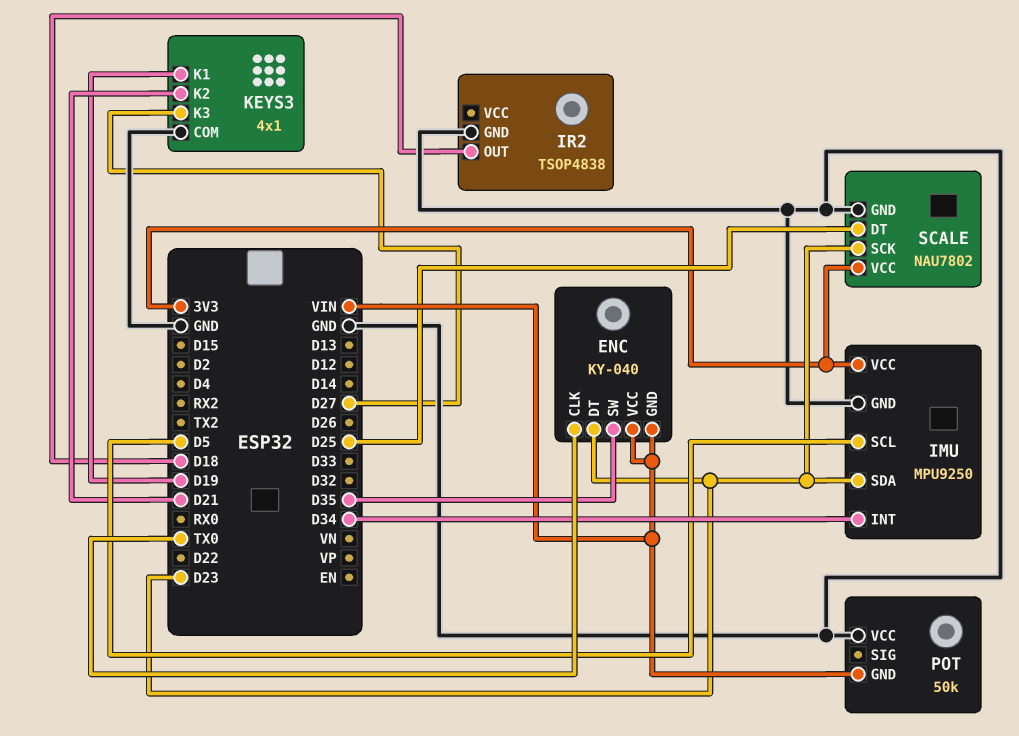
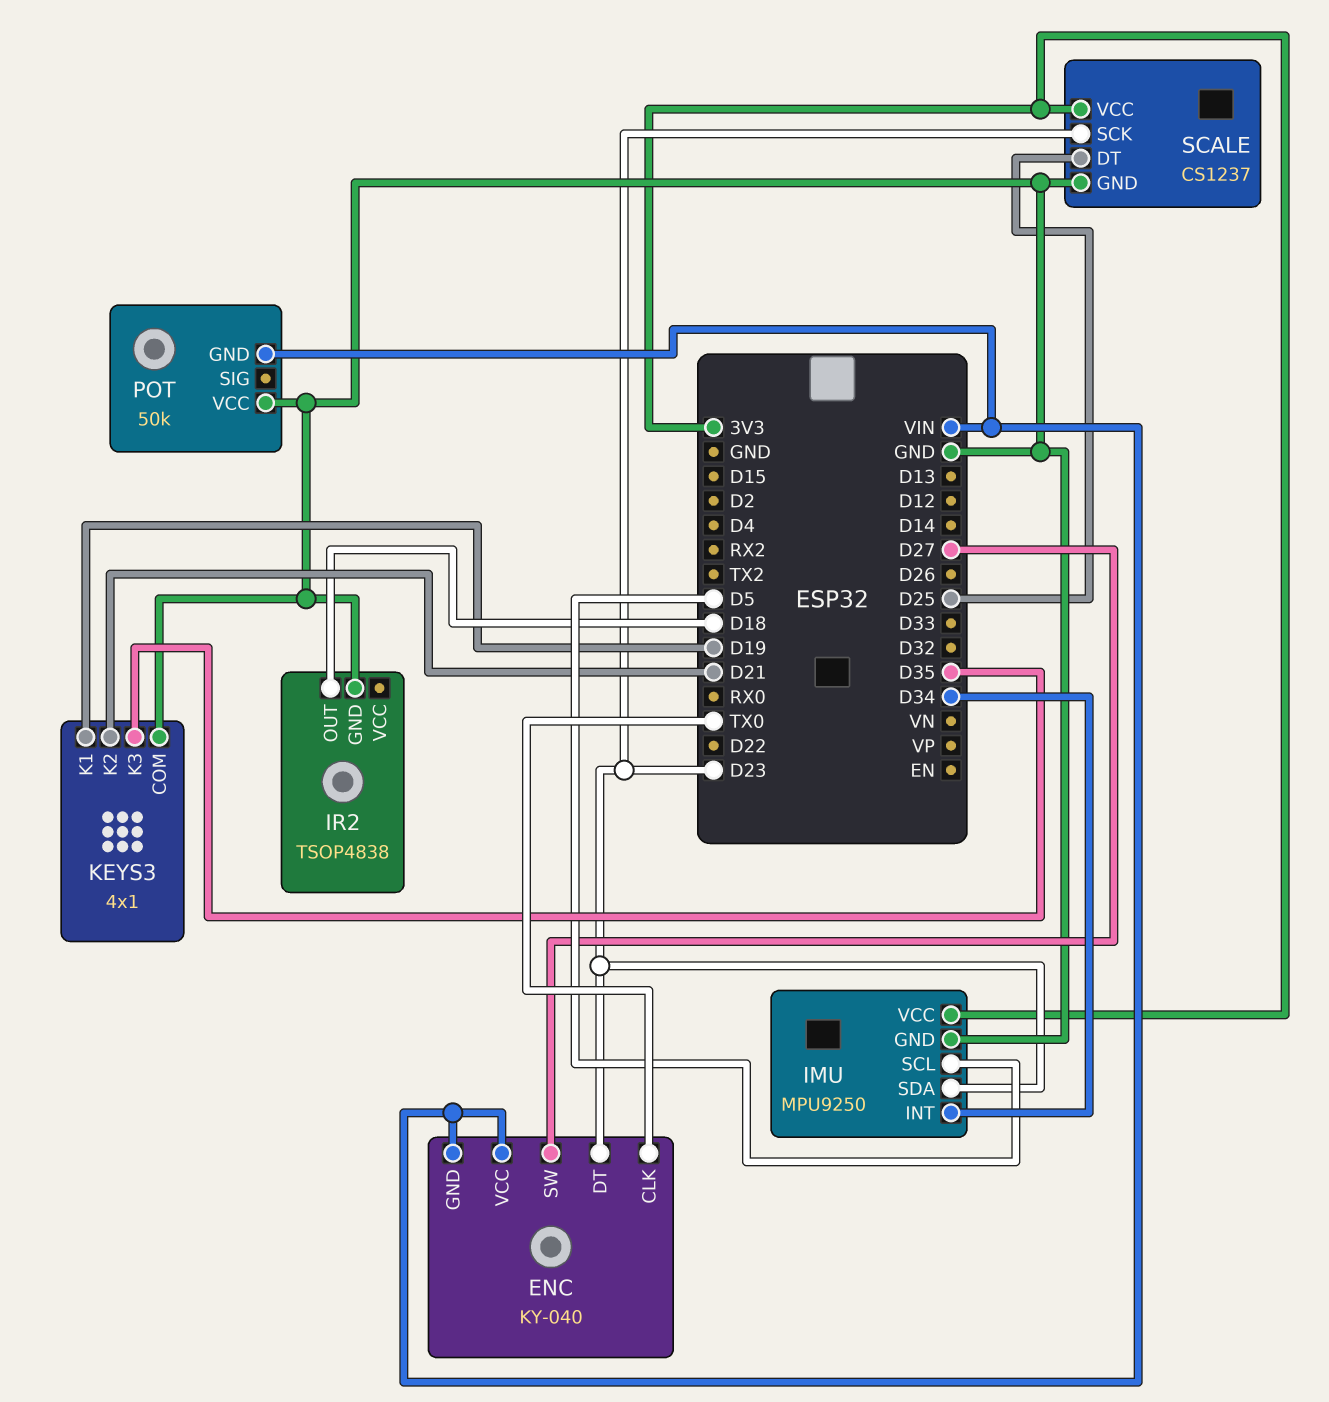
ENC pin SW: D35 -> D27
KEYS3 pin K3: D27 -> D35
SCALE: NAU7802 -> CS1237

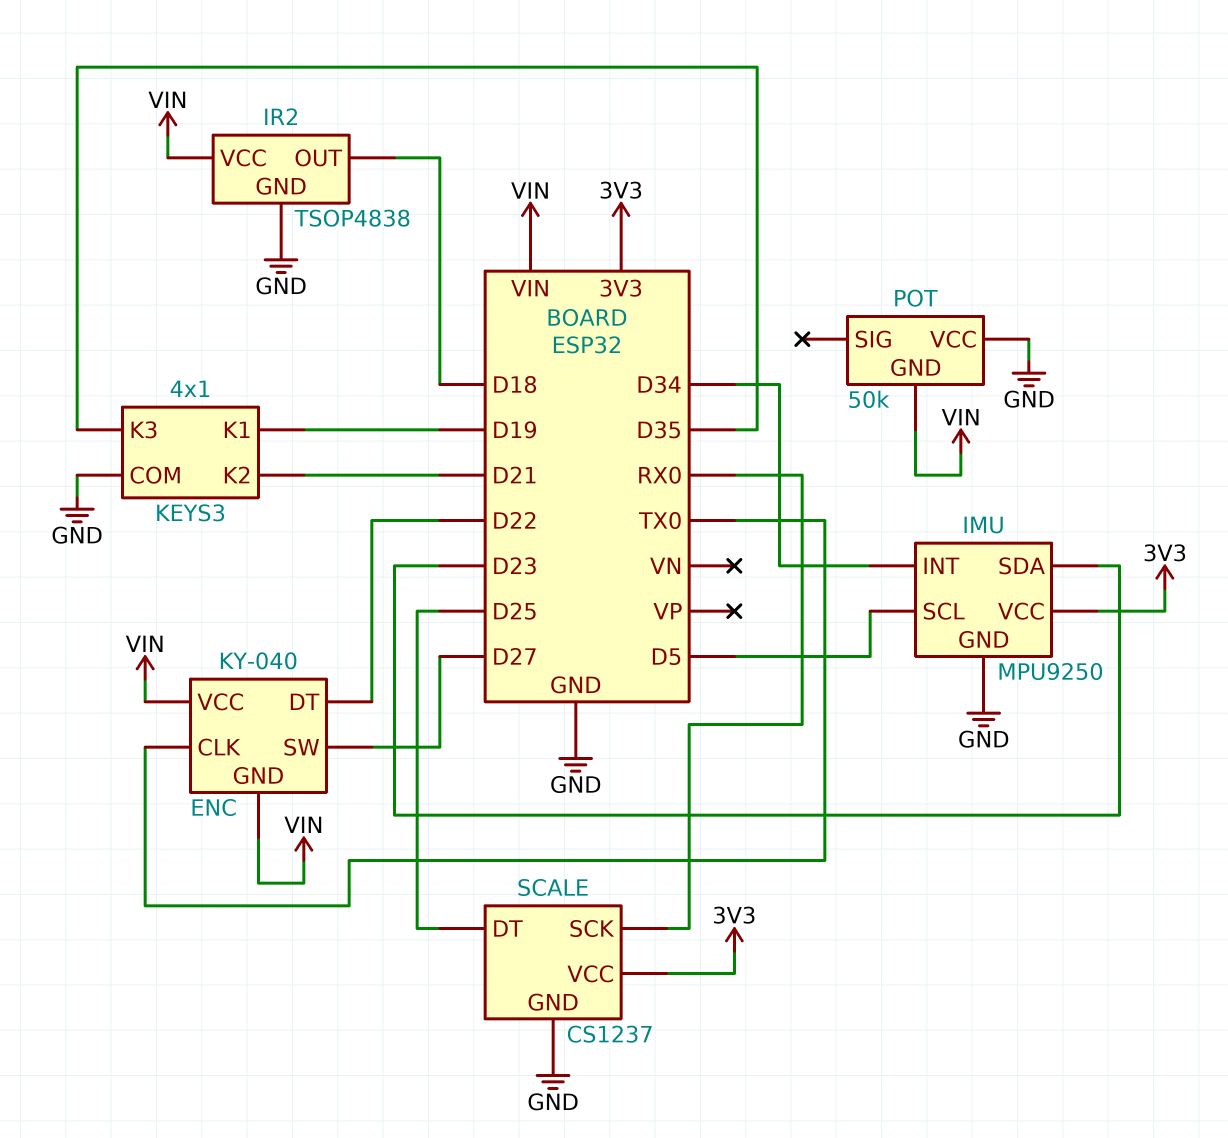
ENC pin DT: D23 -> D22
IR2 pin VCC: none -> VIN
SCALE pin SCK: D23 -> RX0

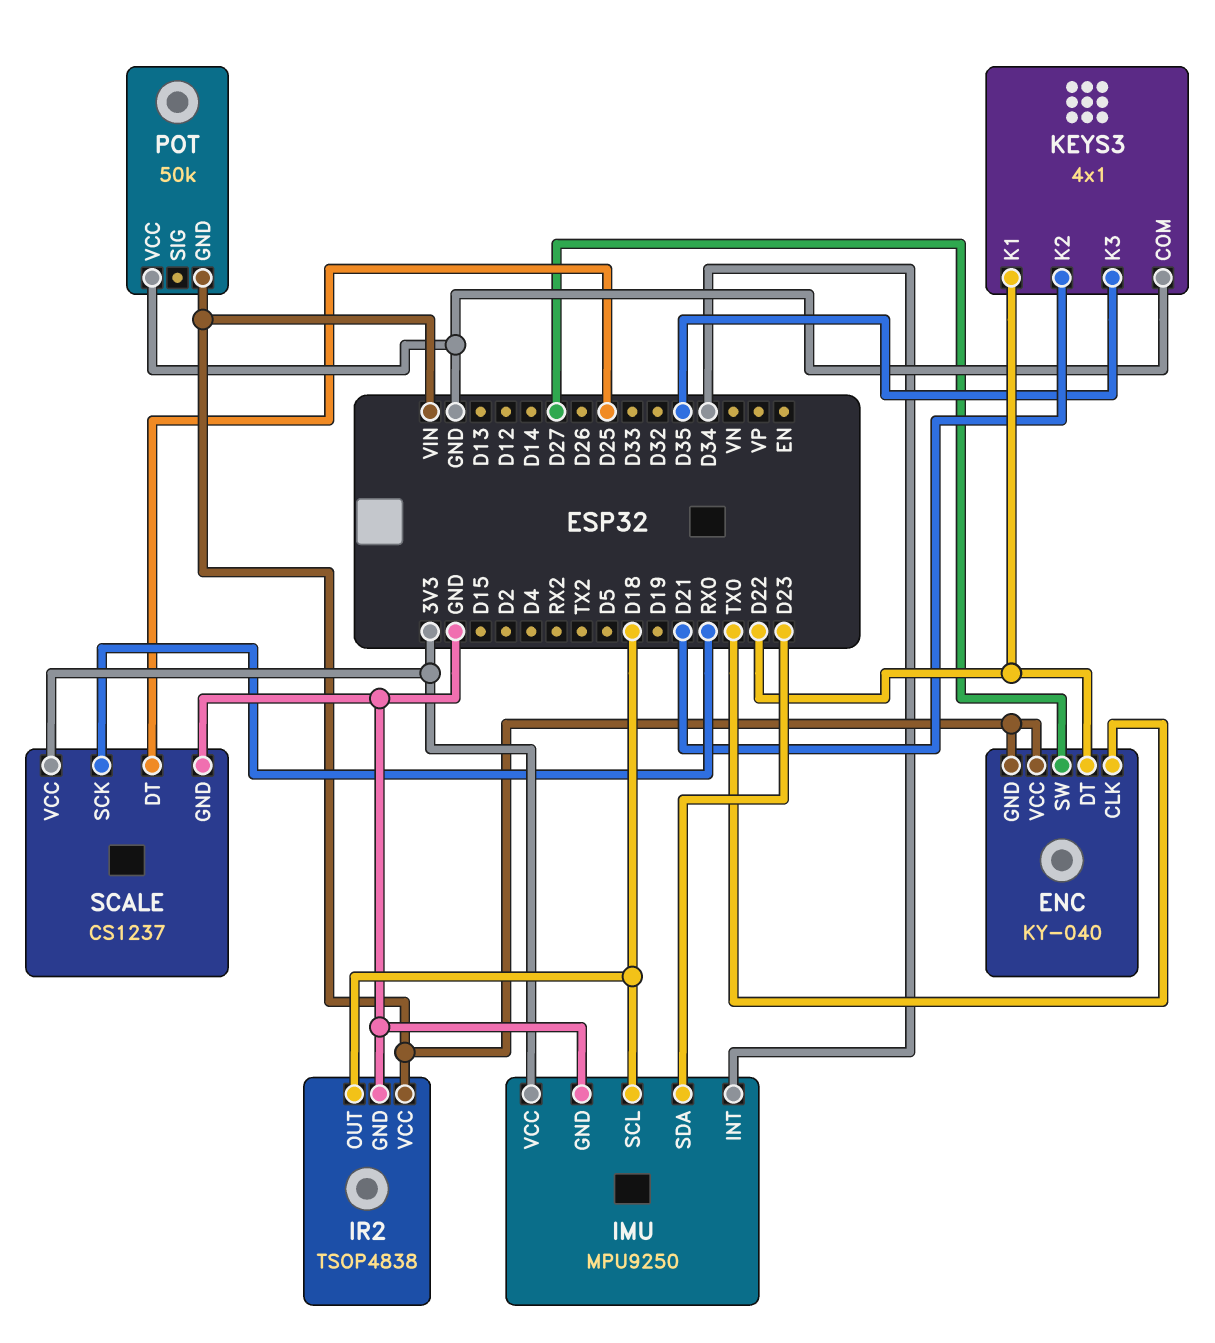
IMU pin SCL: D5 -> D18
KEYS3 pin K1: D19 -> D22

